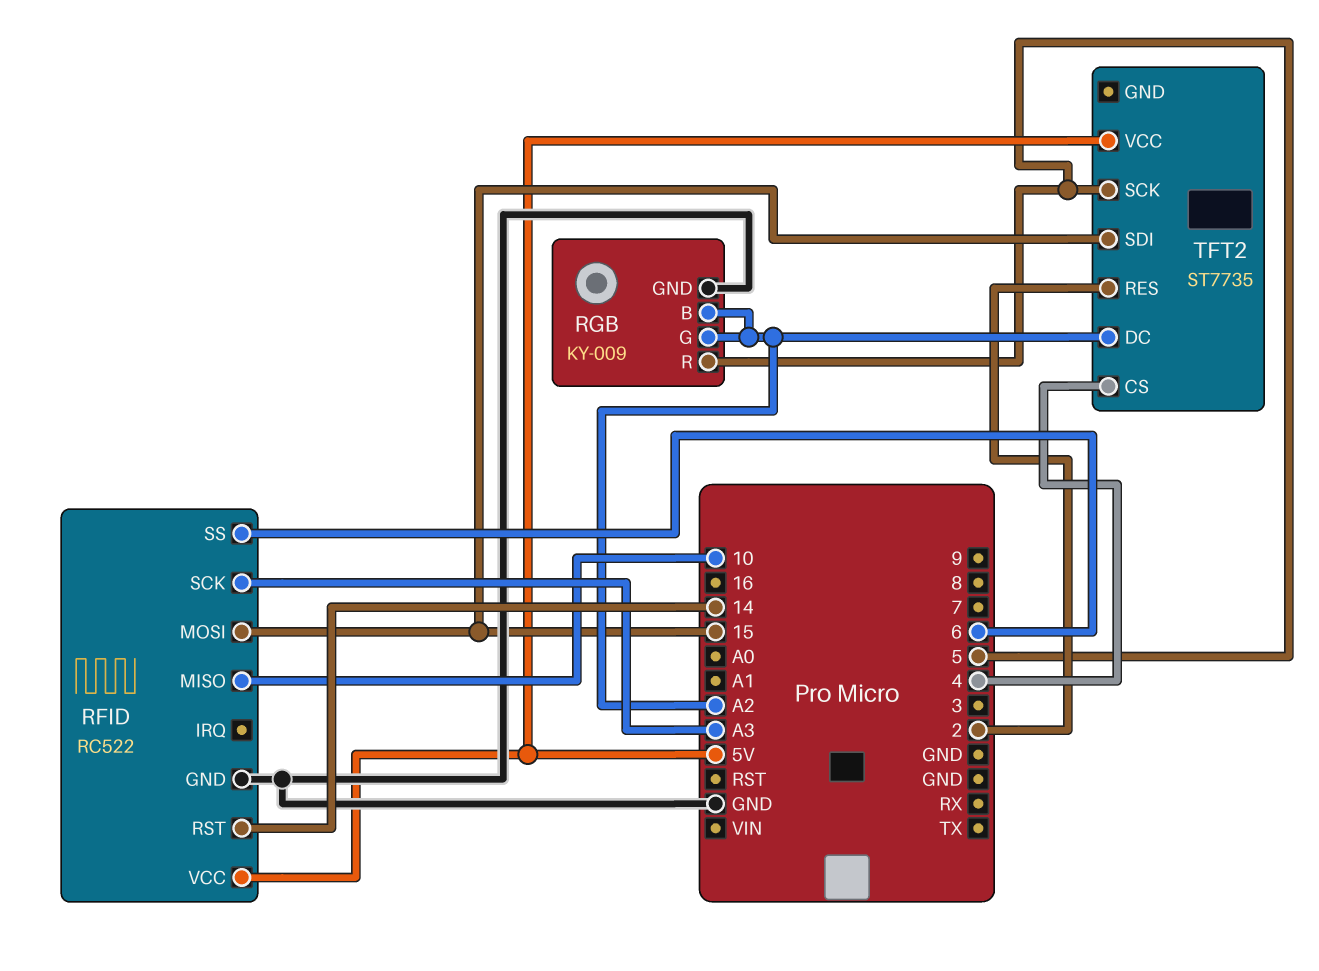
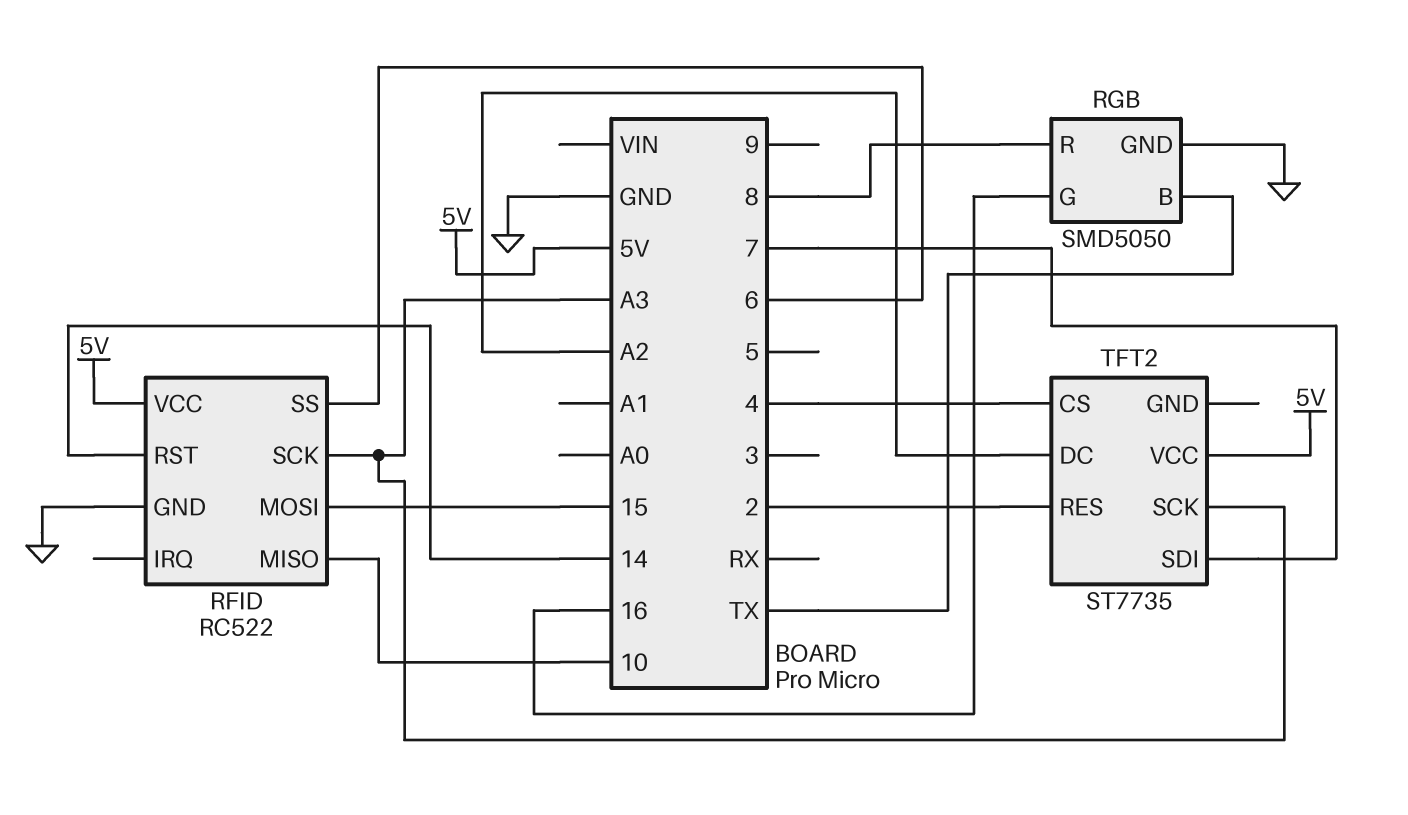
RGB: KY-009 -> SMD5050
RGB pin B: A2 -> TX
RGB pin G: A2 -> 16
RGB pin R: 5 -> 8
TFT2 pin SCK: 5 -> A3
TFT2 pin SDI: 15 -> 7

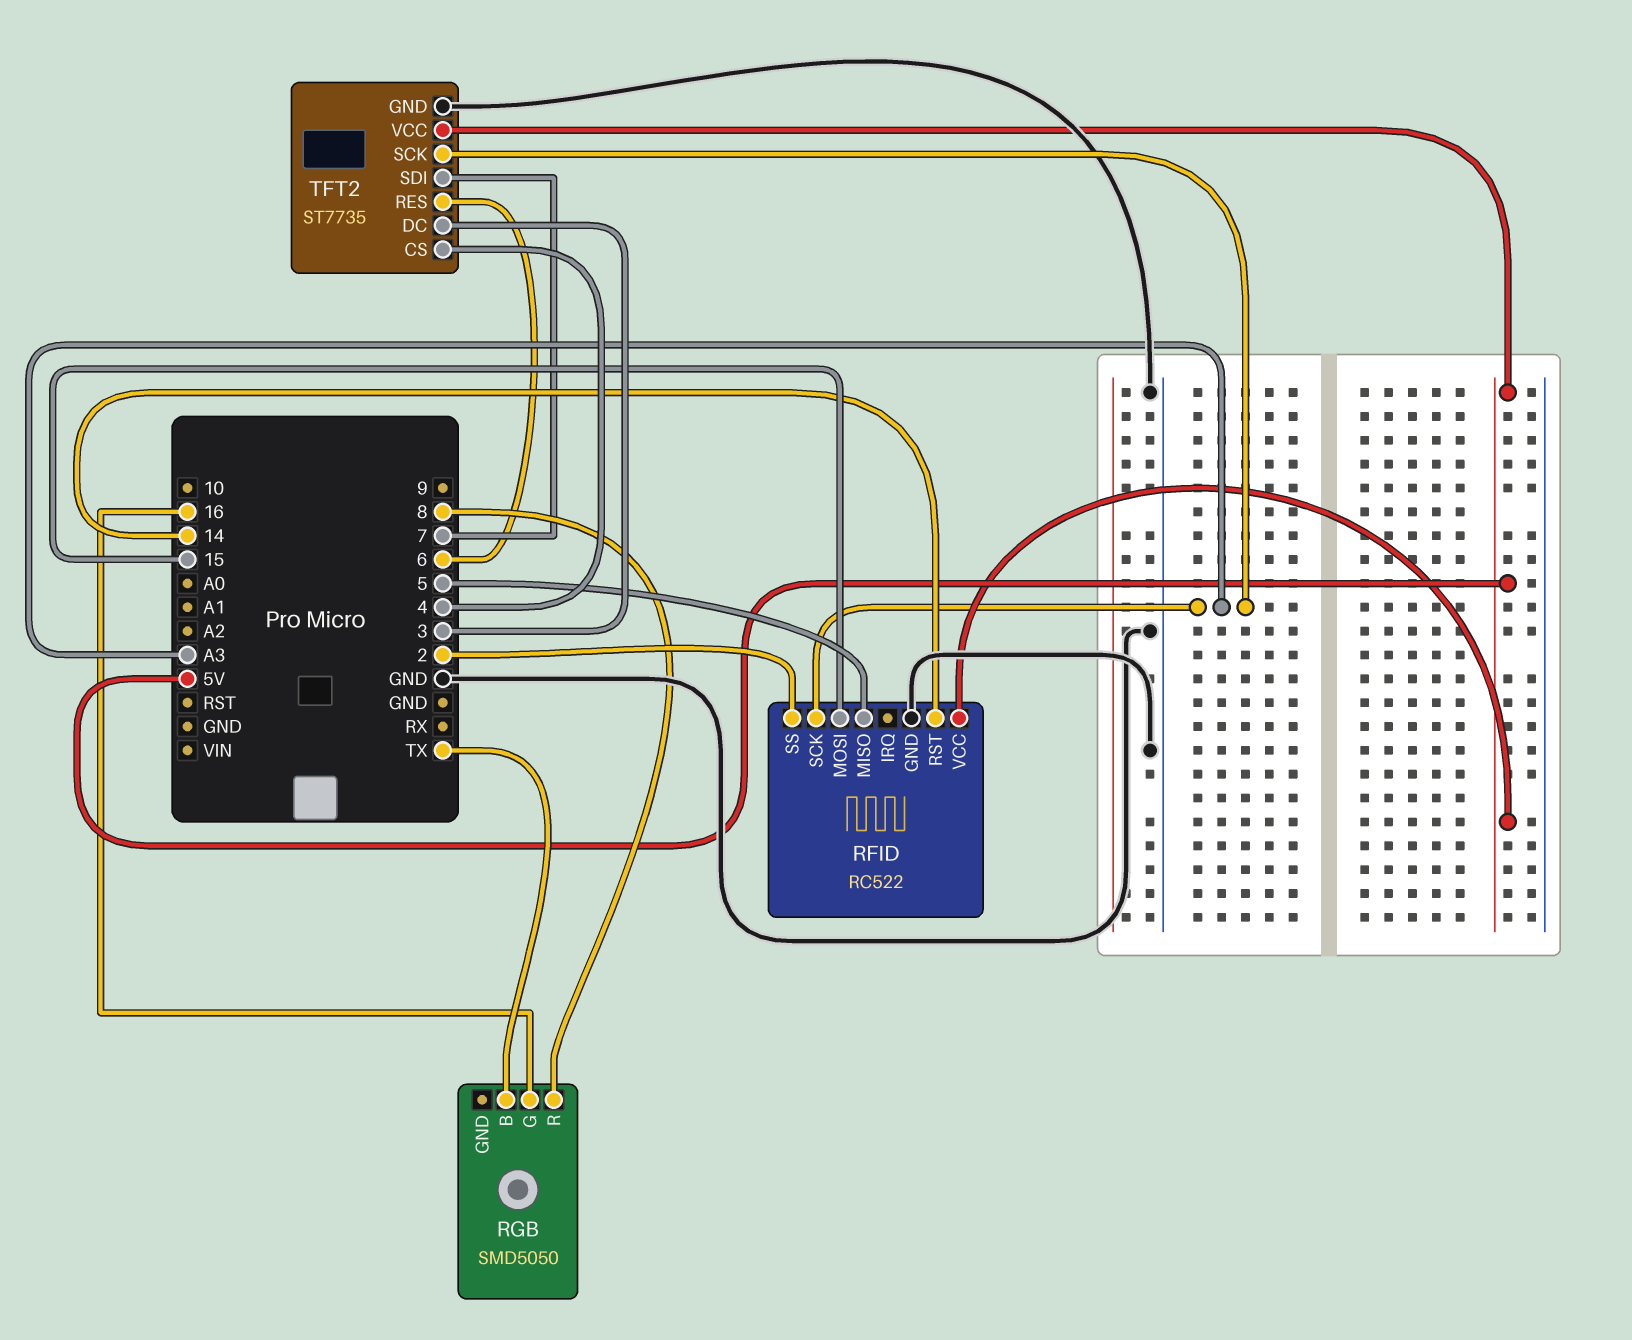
RFID pin MISO: 10 -> 5
RFID pin SS: 6 -> 2
RGB pin GND: GND -> none
TFT2 pin DC: A2 -> 3
TFT2 pin GND: none -> GND
TFT2 pin RES: 2 -> 6

